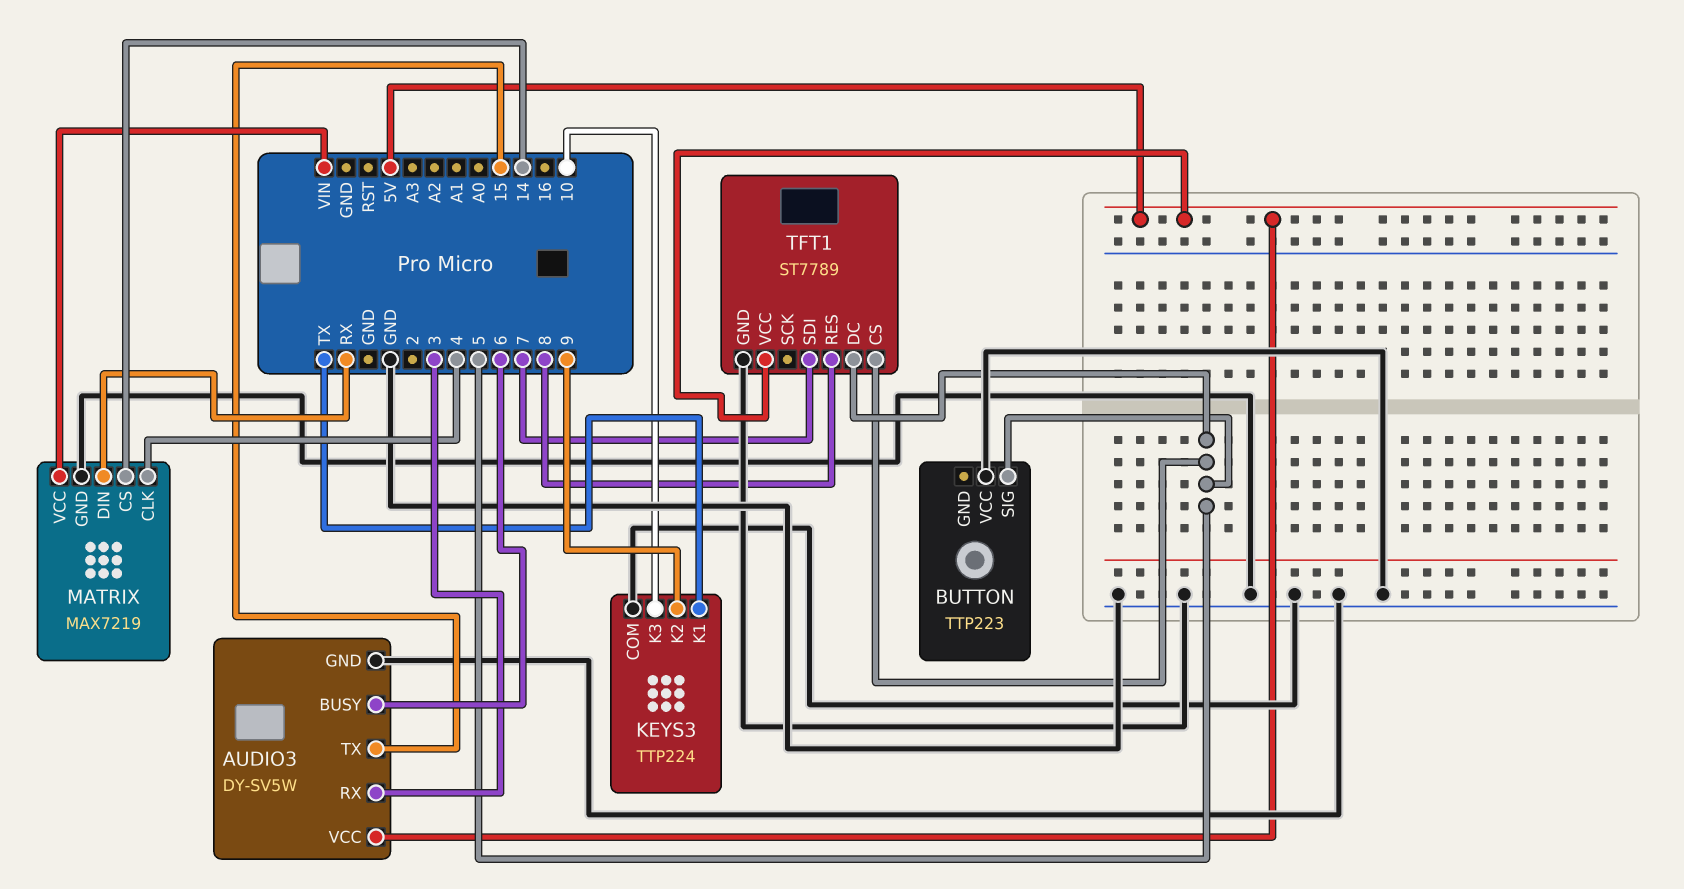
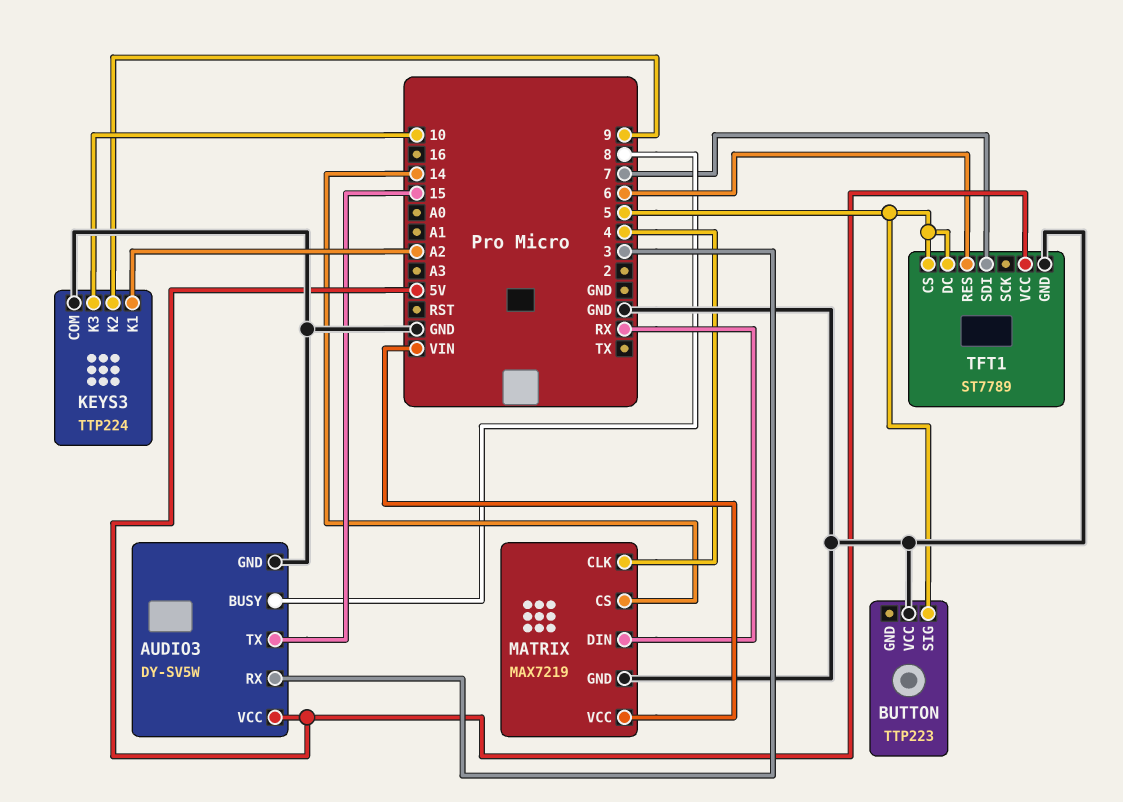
AUDIO3 pin BUSY: 6 -> 8
KEYS3 pin K1: TX -> A2
TFT1 pin RES: 8 -> 6

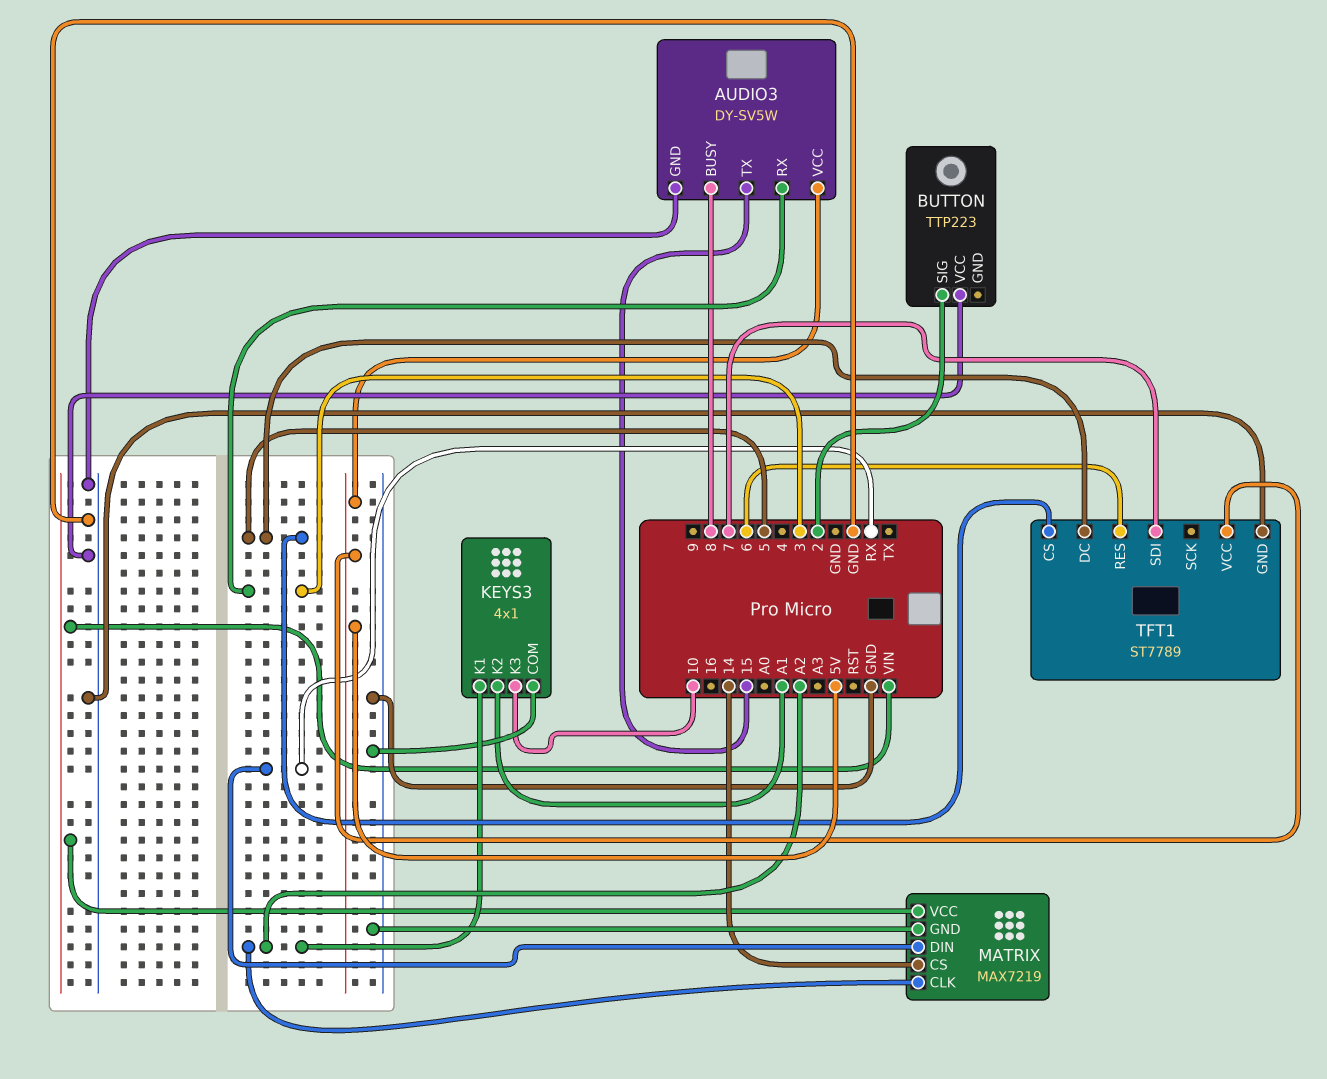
BUTTON pin SIG: 5 -> 2
KEYS3: TTP224 -> 4x1
KEYS3 pin K2: 9 -> A1
MATRIX pin CLK: 4 -> A2

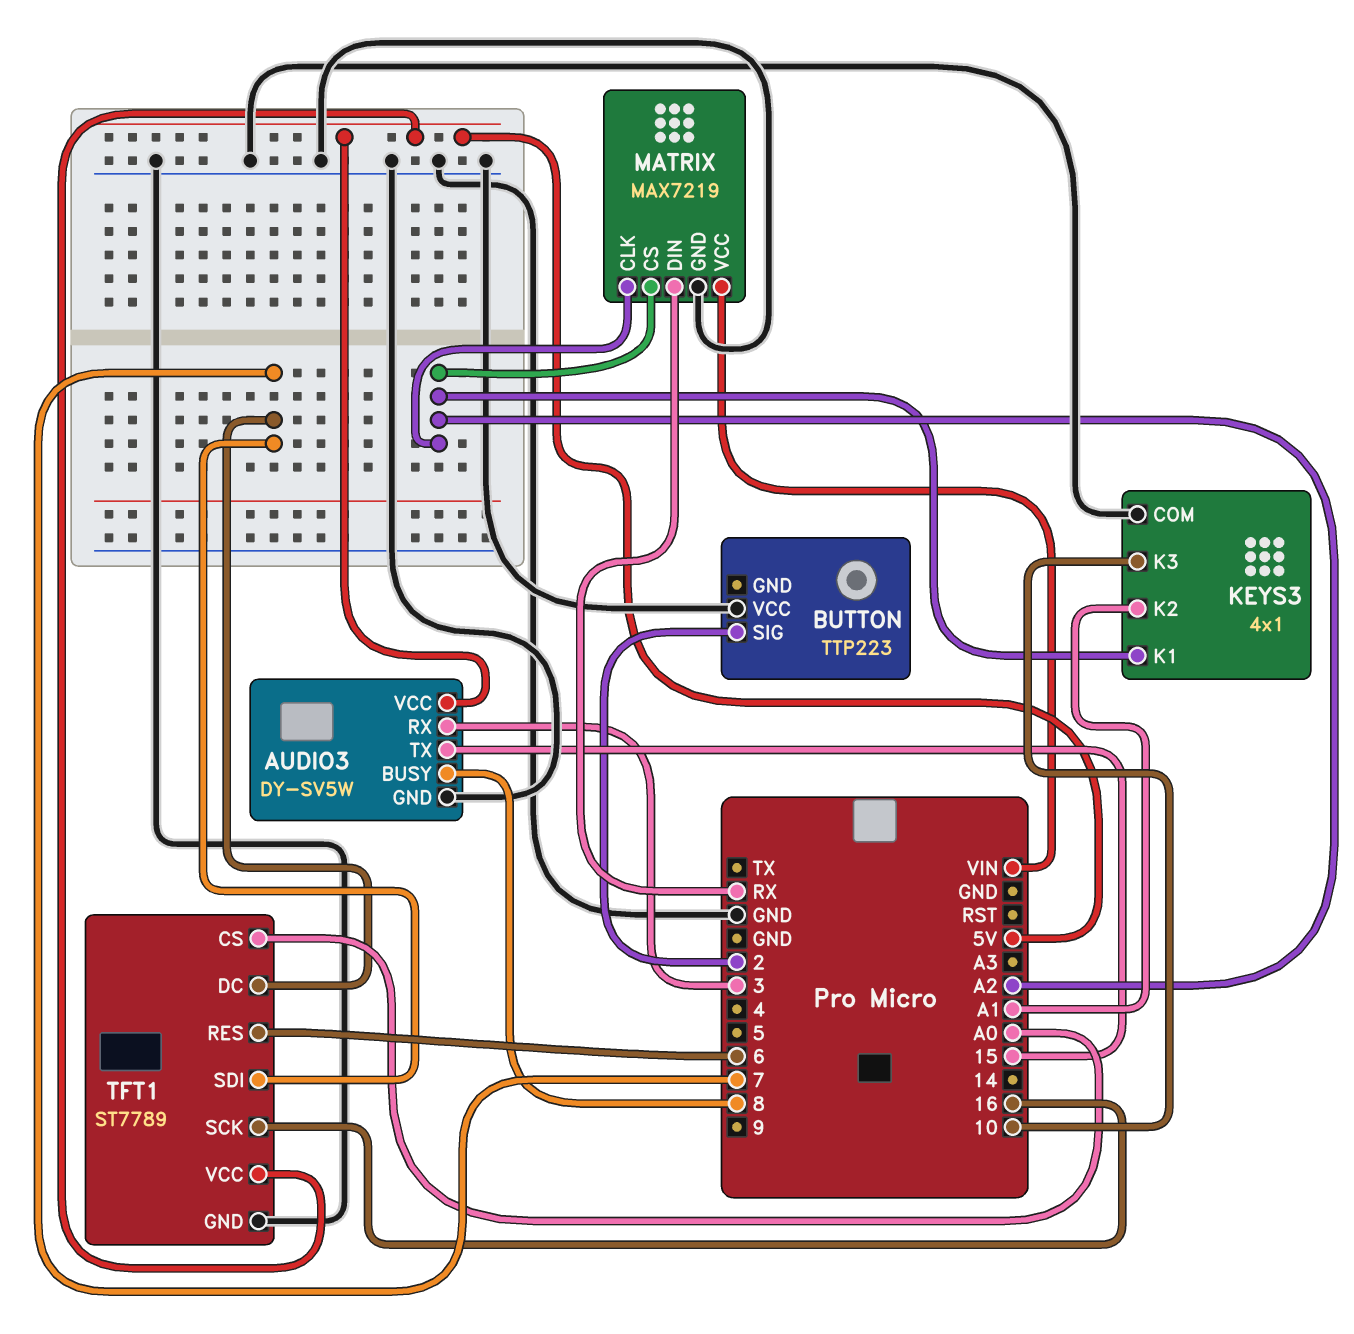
MATRIX pin CS: 14 -> A2
TFT1 pin CS: 5 -> A0
TFT1 pin DC: 5 -> 7
TFT1 pin SCK: none -> 16

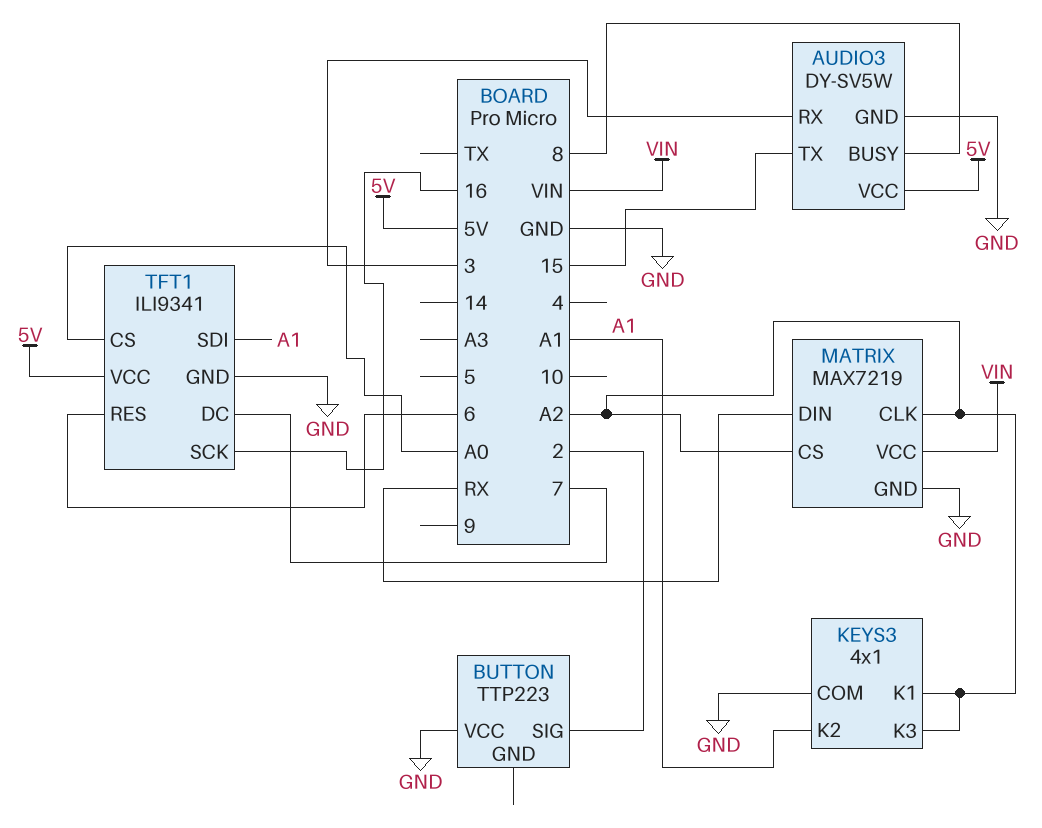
KEYS3 pin K3: 10 -> A2
TFT1: ST7789 -> ILI9341
TFT1 pin SDI: 7 -> A1

